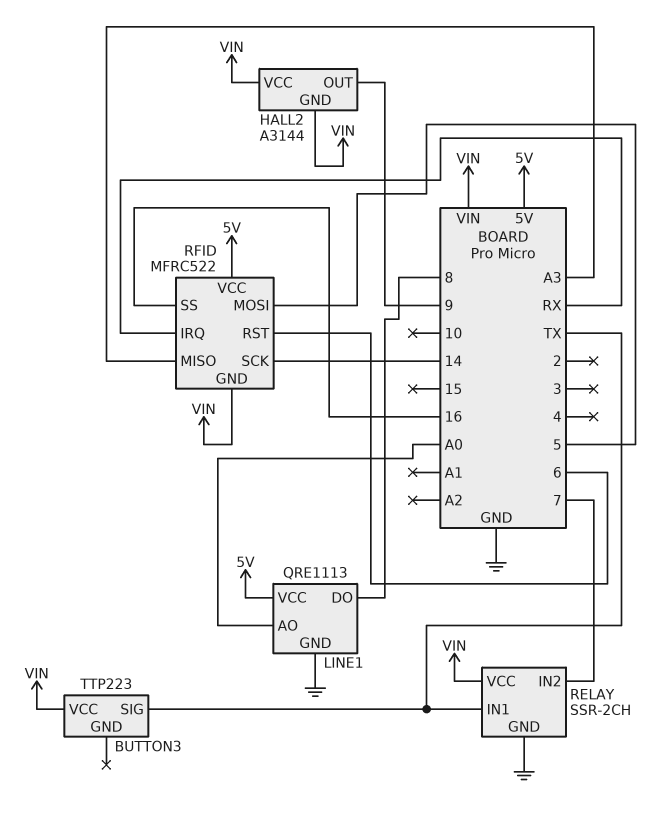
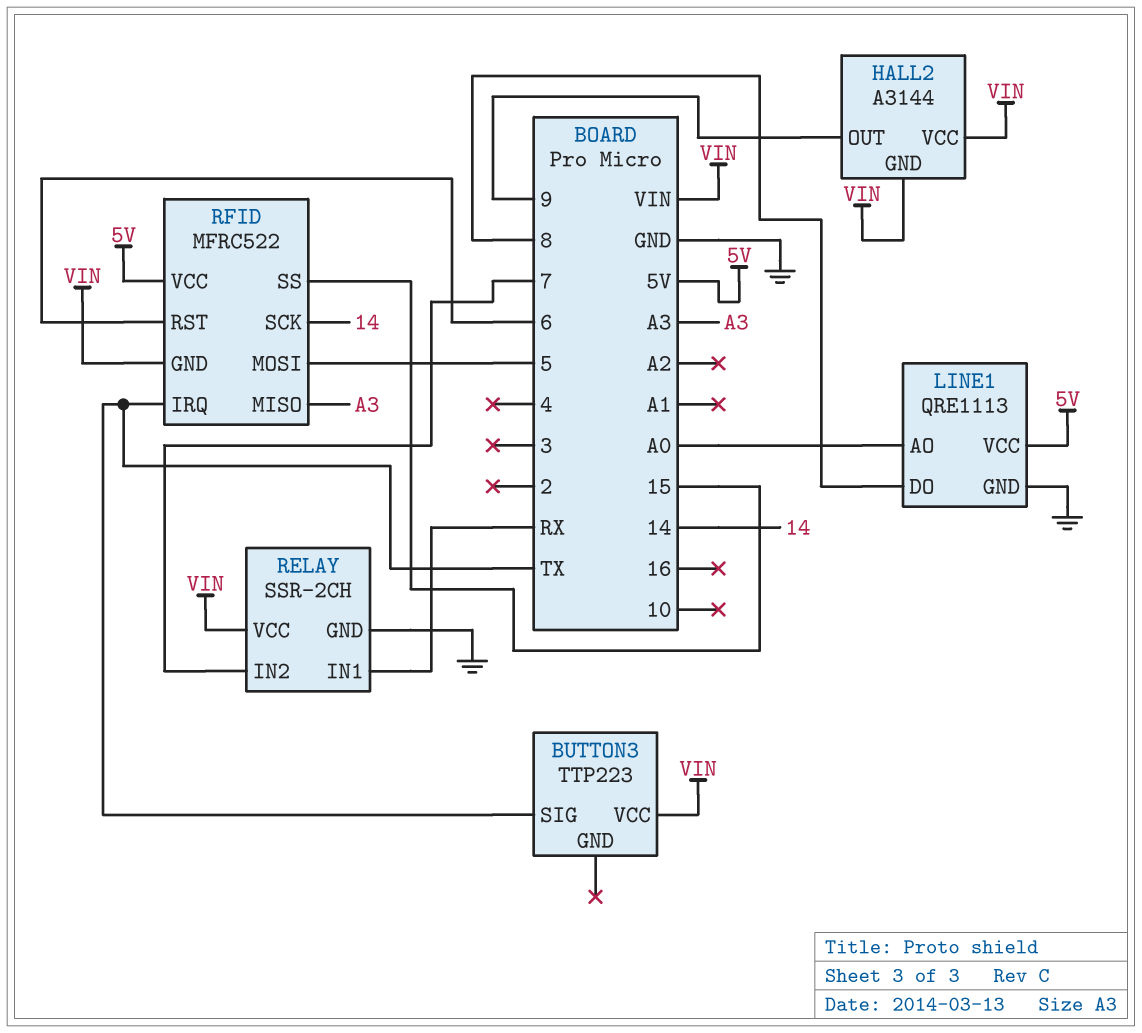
RELAY pin IN1: TX -> RX
RFID pin IRQ: RX -> TX
RFID pin SS: 16 -> 15

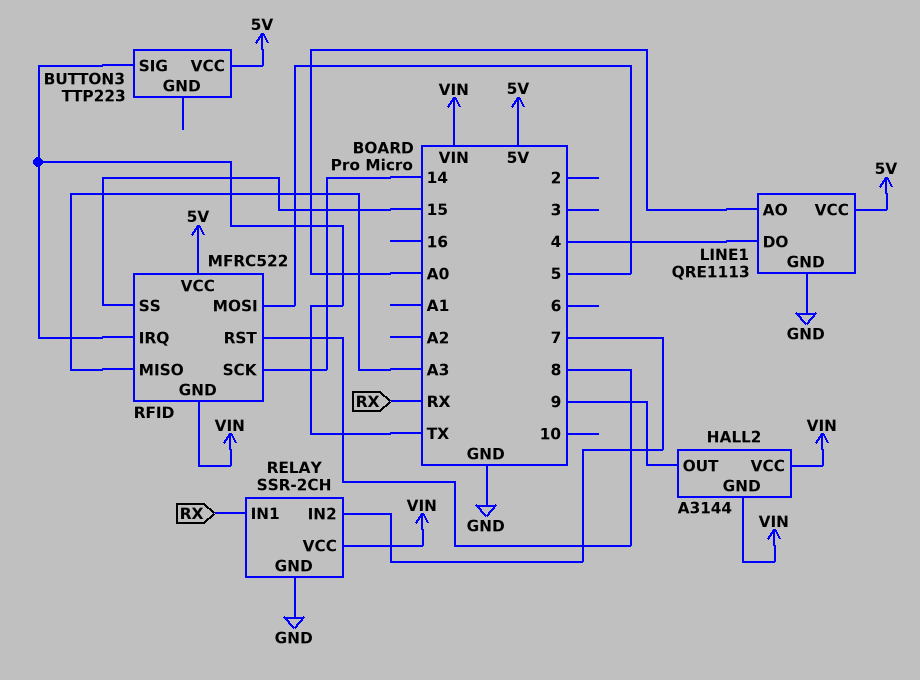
BUTTON3 pin VCC: VIN -> 5V
LINE1 pin DO: 8 -> 4
RFID pin RST: 6 -> 8

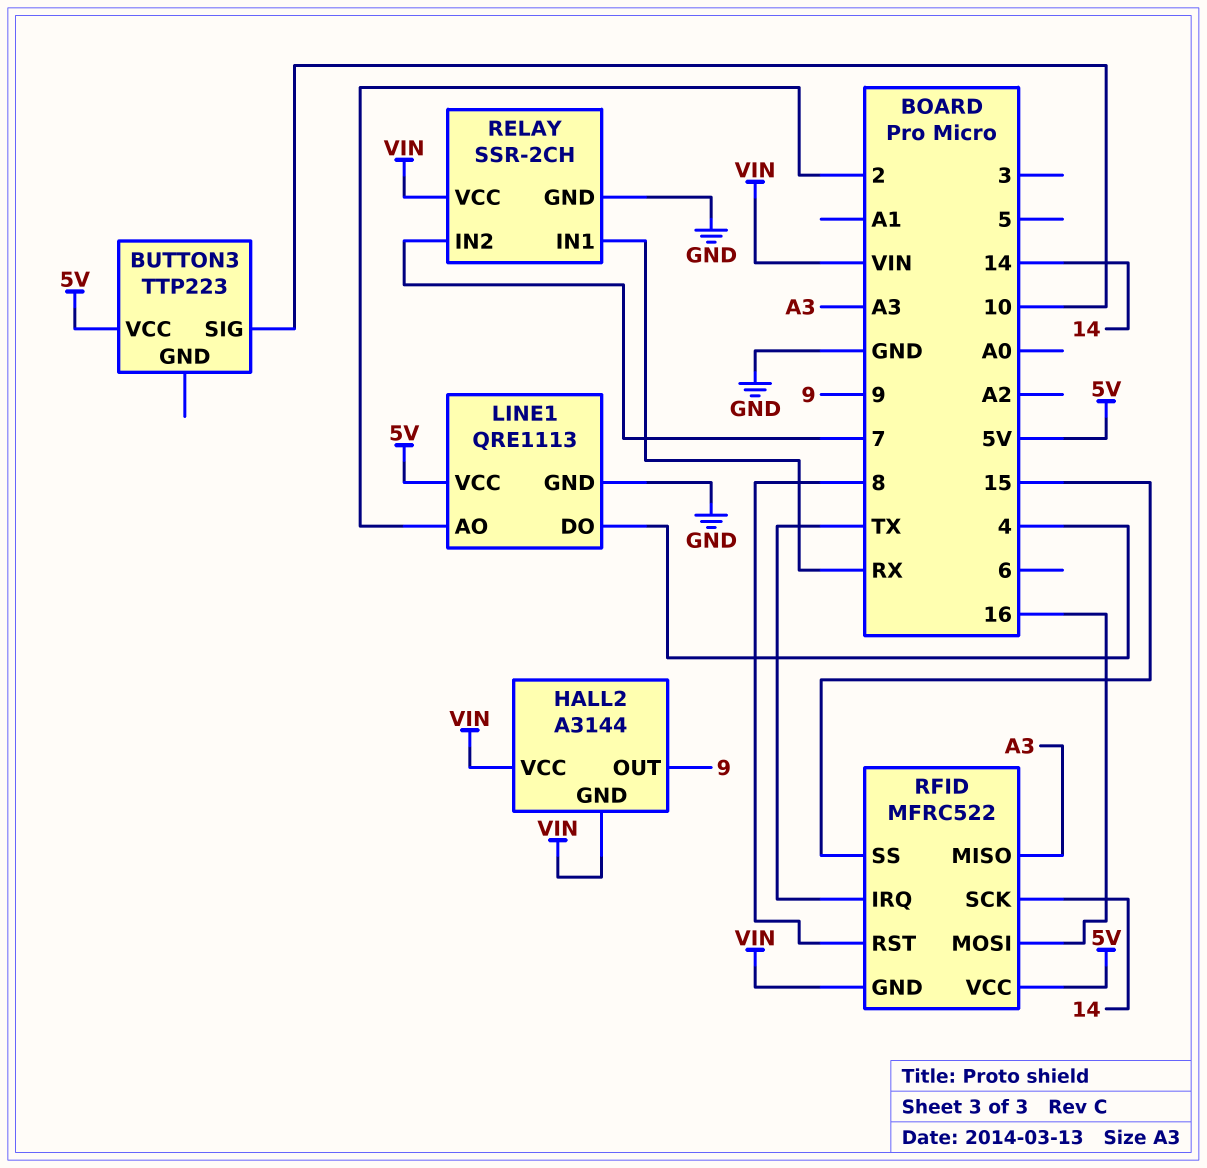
BUTTON3 pin SIG: TX -> 10
LINE1 pin AO: A0 -> 2
RFID pin MOSI: 5 -> 16

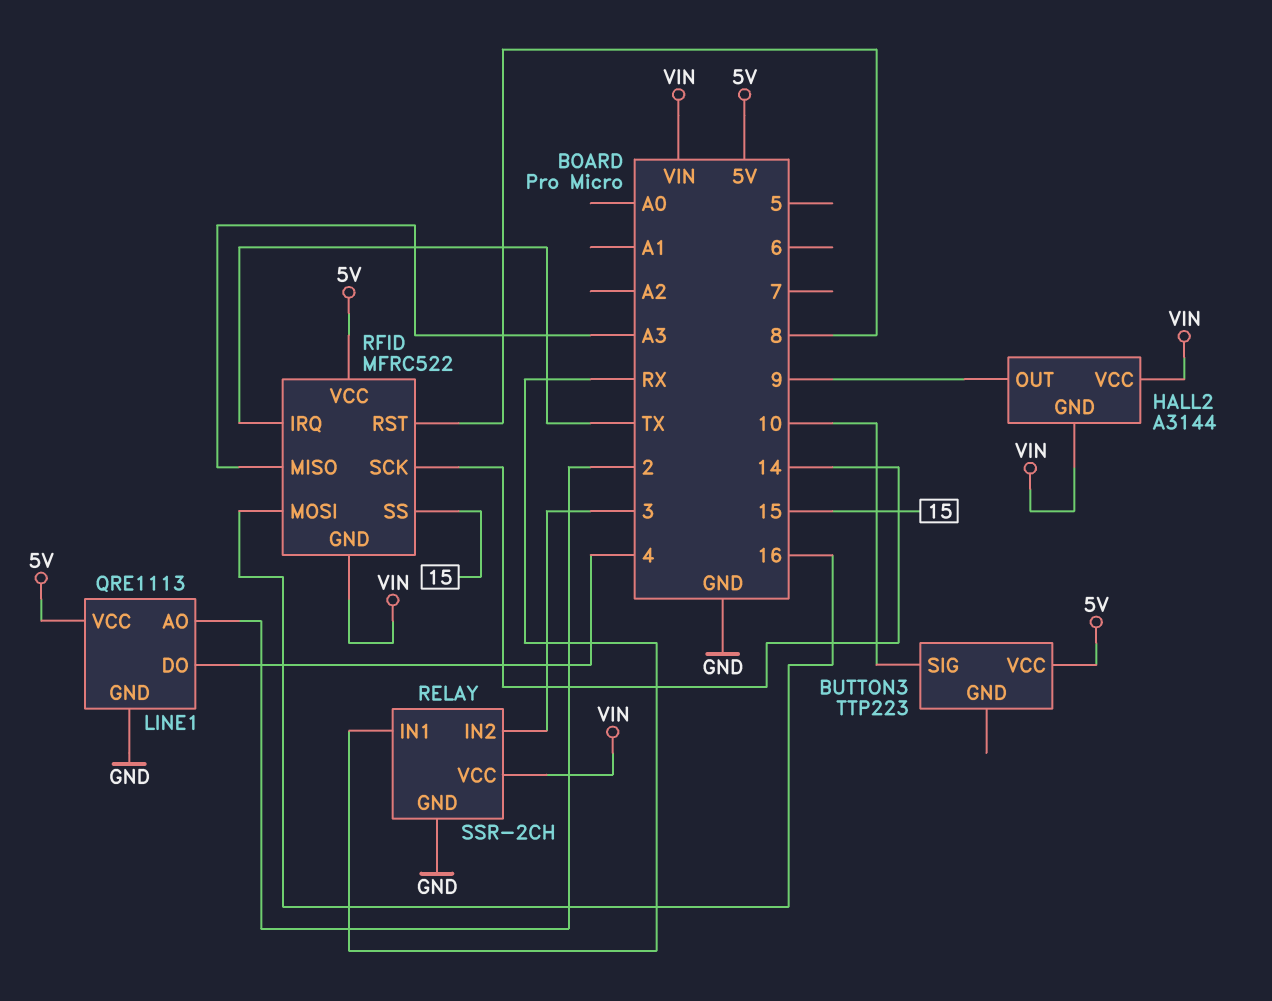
RELAY pin IN2: 7 -> 3

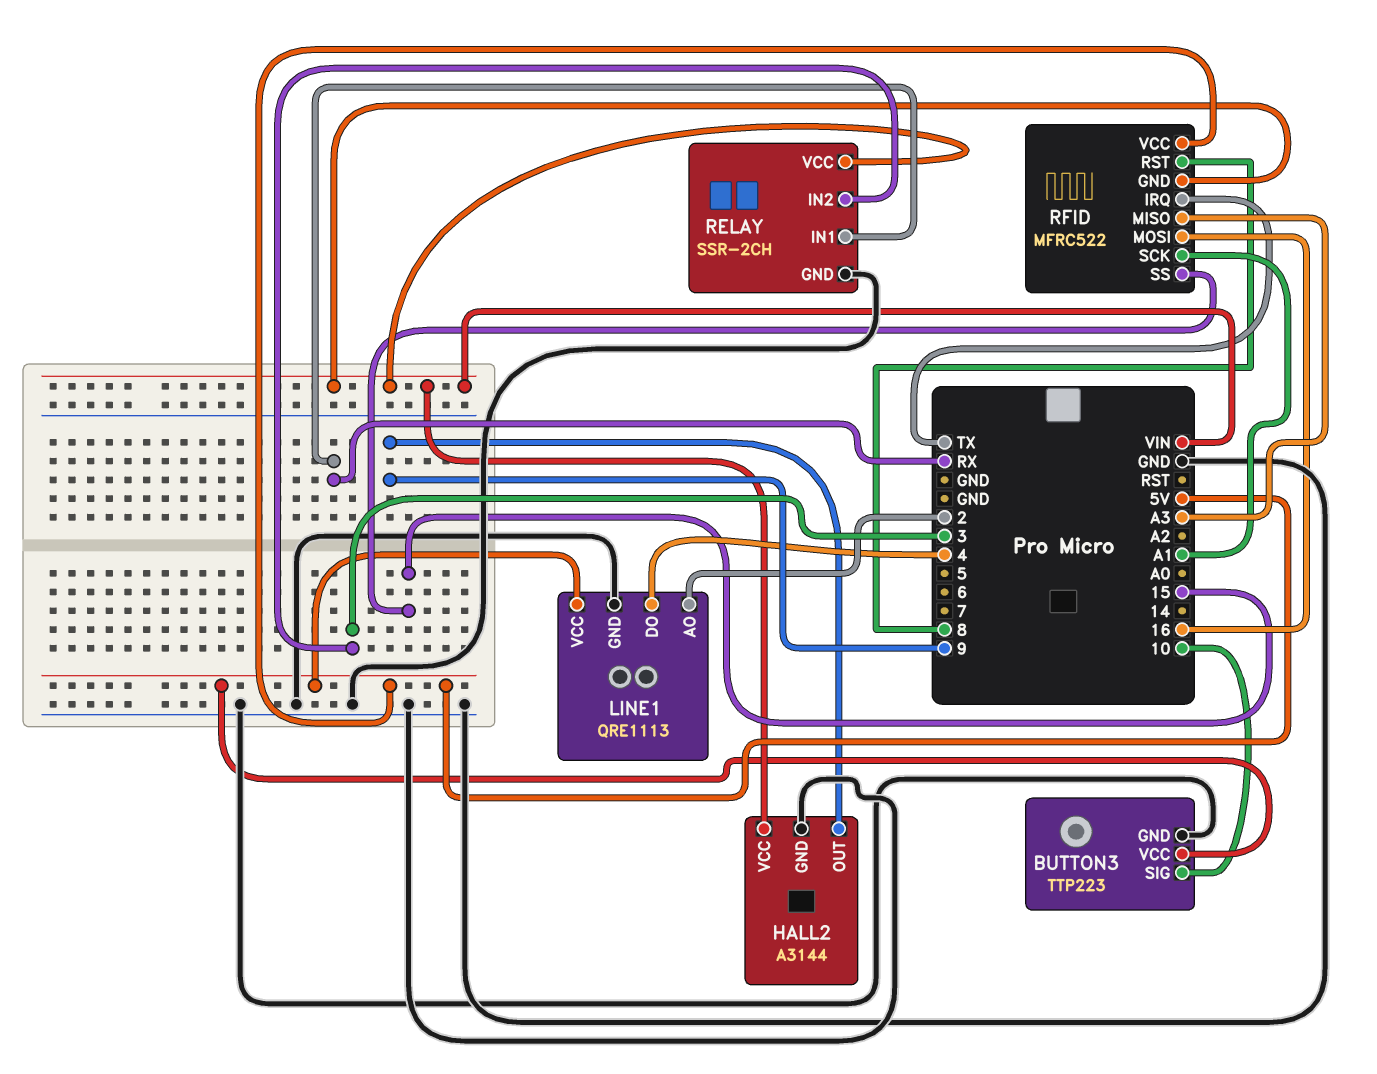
BUTTON3 pin GND: none -> GND
HALL2 pin GND: VIN -> GND
RFID pin SCK: 14 -> A1

